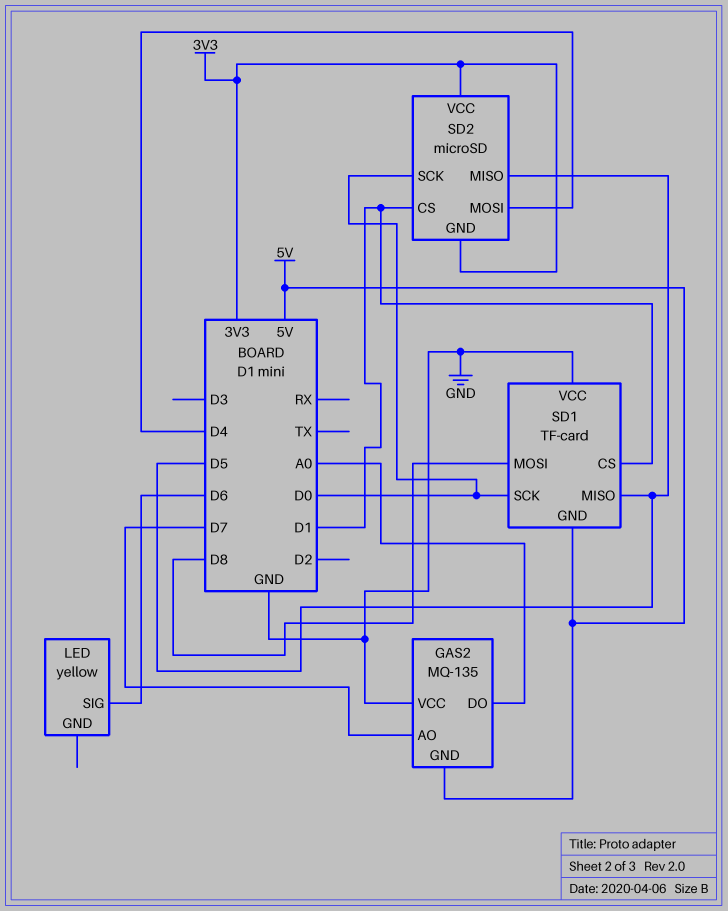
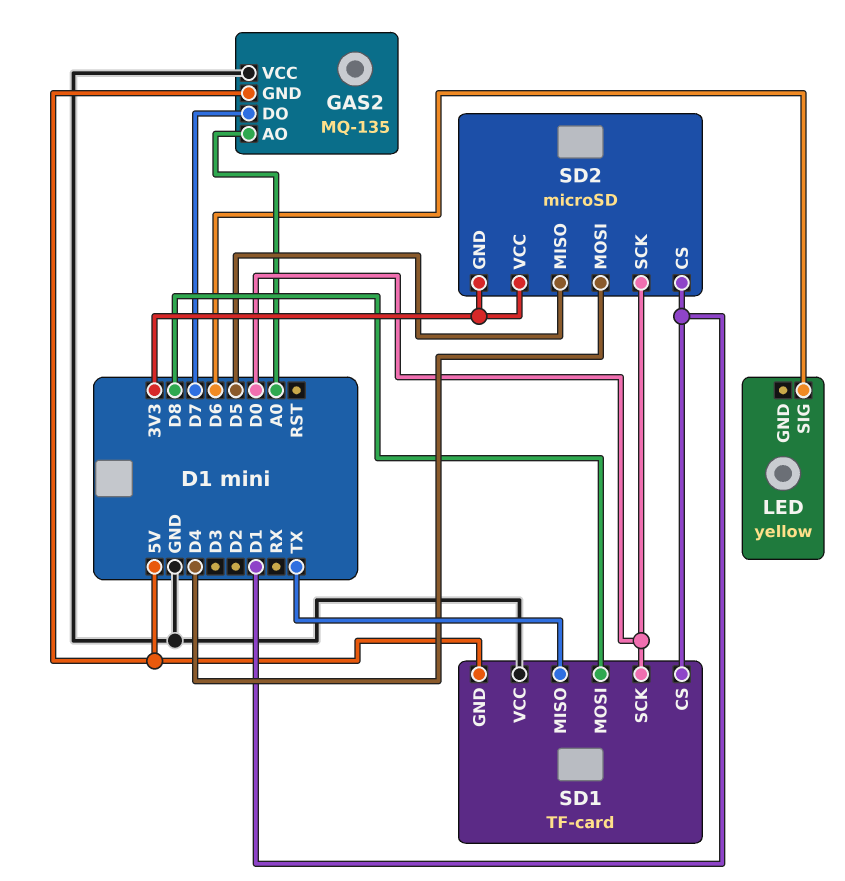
GAS2 pin AO: D7 -> A0
GAS2 pin DO: A0 -> D7
SD1 pin MISO: D5 -> TX

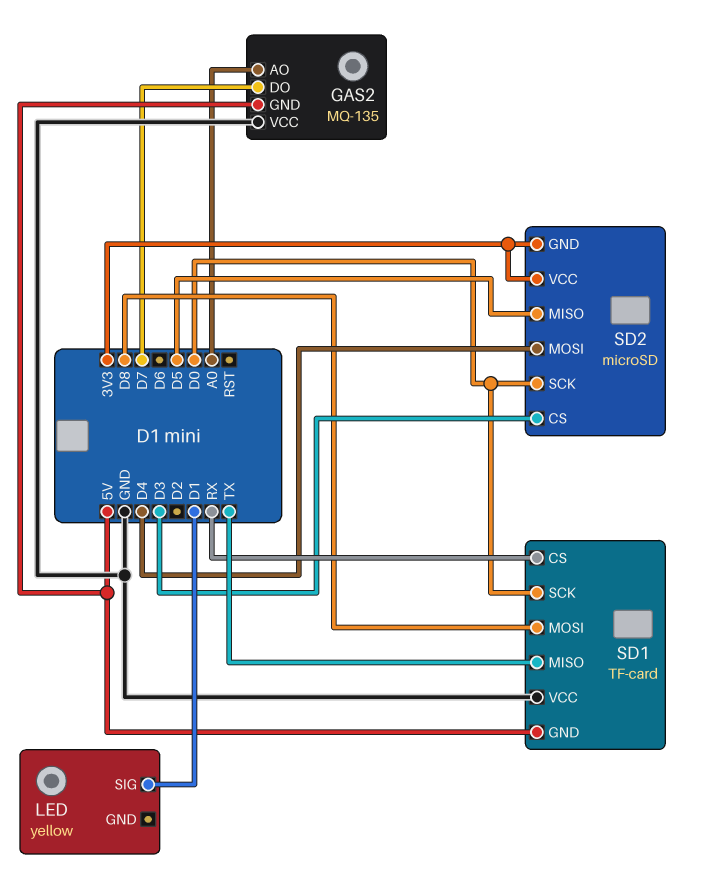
LED pin SIG: D6 -> D1
SD1 pin CS: D1 -> RX
SD2 pin CS: D1 -> D3

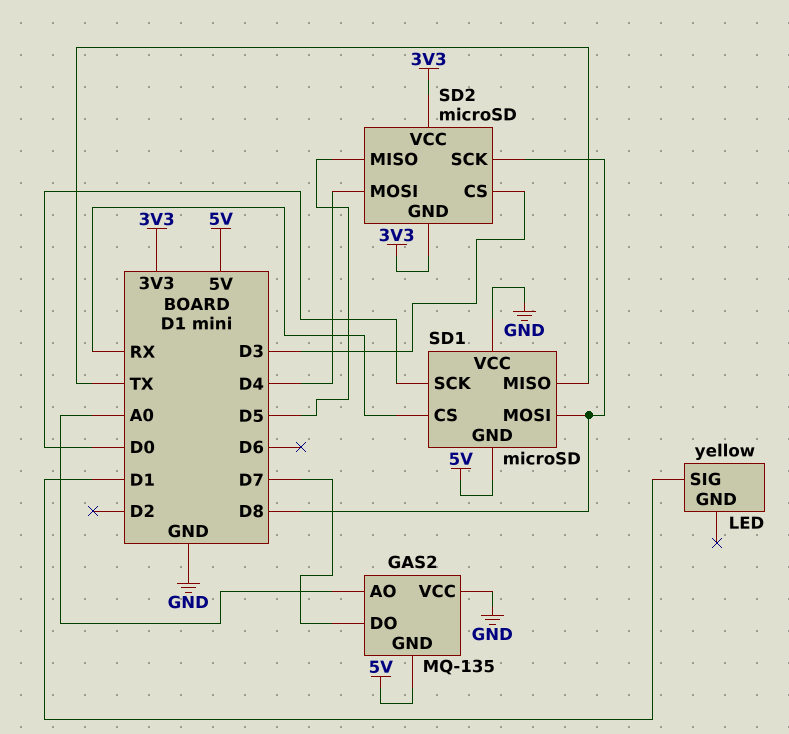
SD1: TF-card -> microSD
SD2 pin SCK: D0 -> D8

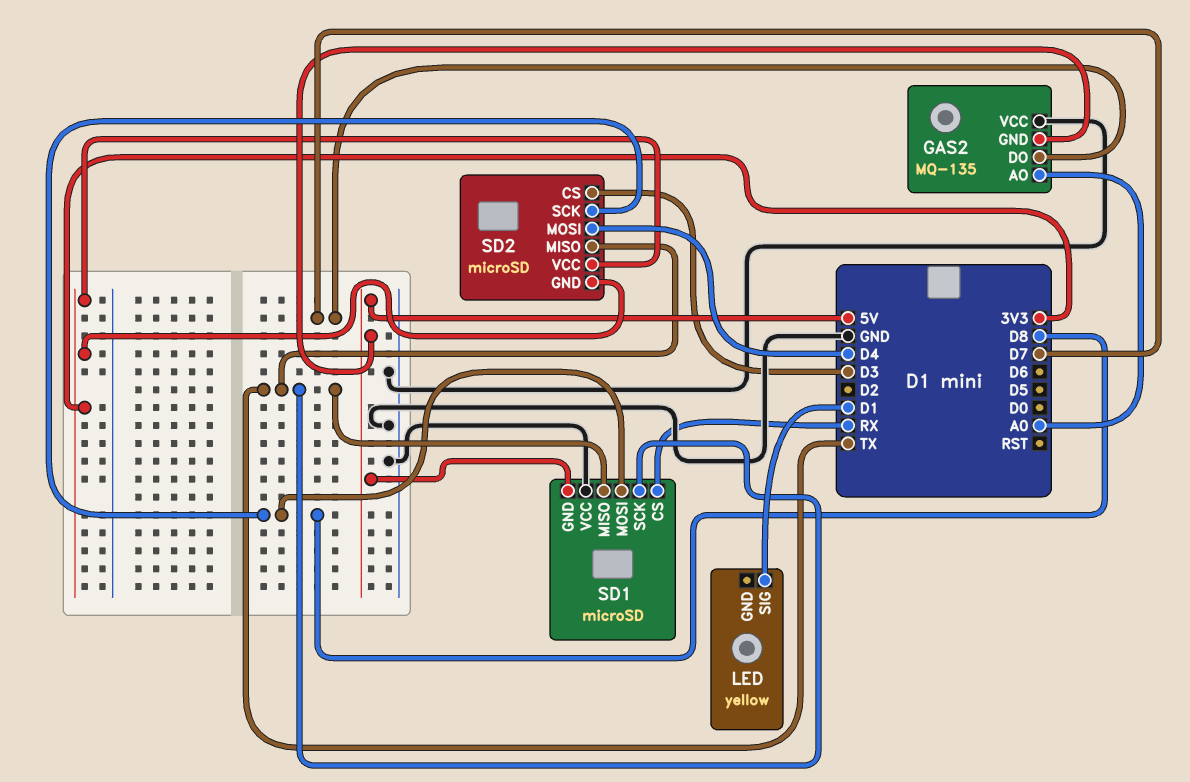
SD1 pin SCK: D0 -> TX
SD2 pin MISO: D5 -> TX

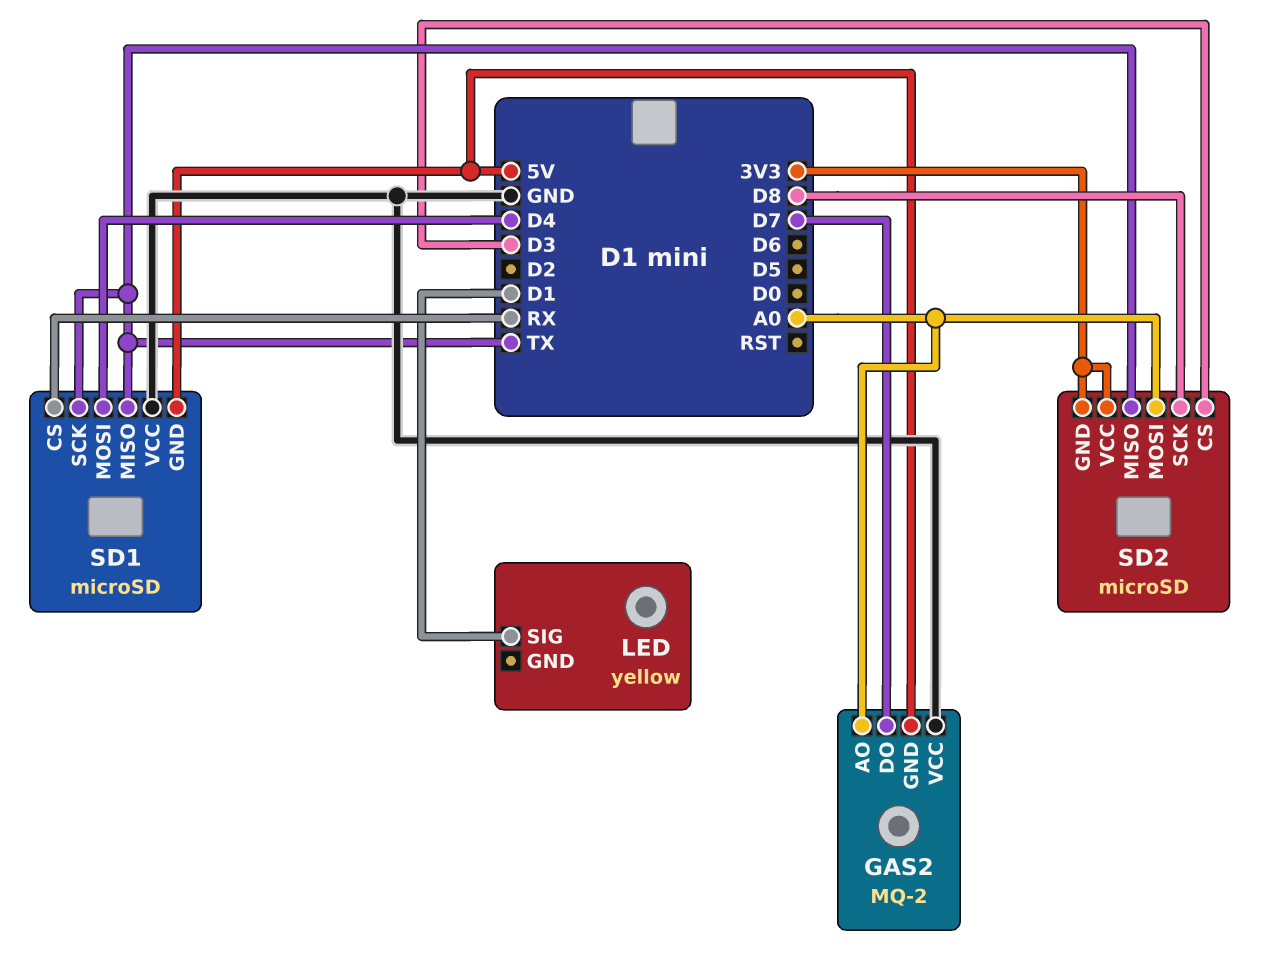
GAS2: MQ-135 -> MQ-2
SD1 pin MOSI: D8 -> D4
SD2 pin MOSI: D4 -> A0

